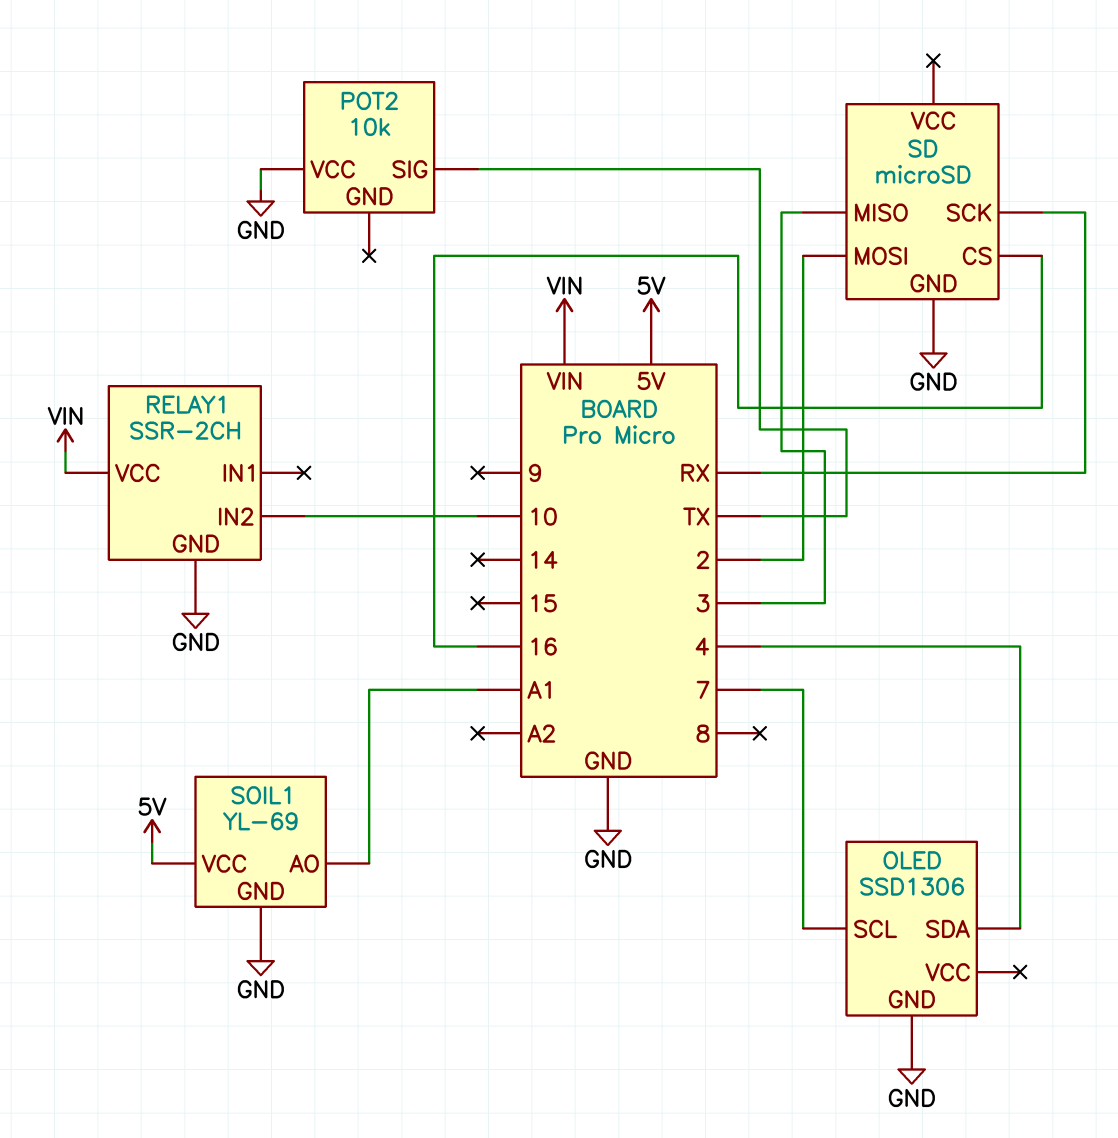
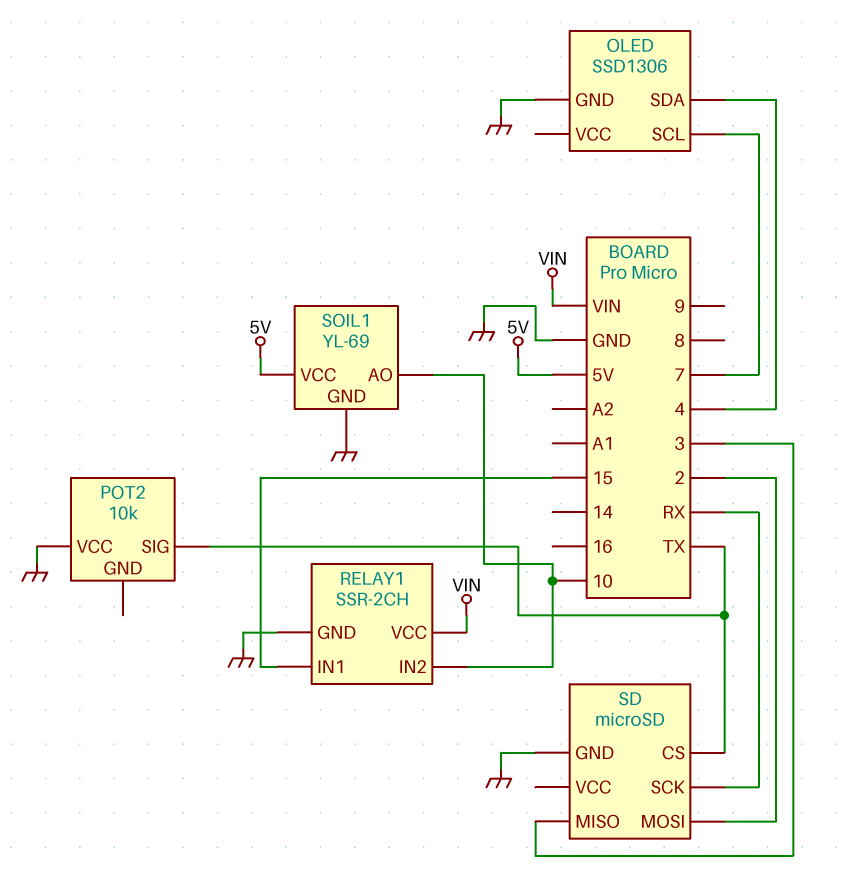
RELAY1 pin IN1: none -> 15
SD pin CS: 16 -> TX
SOIL1 pin AO: A1 -> 10

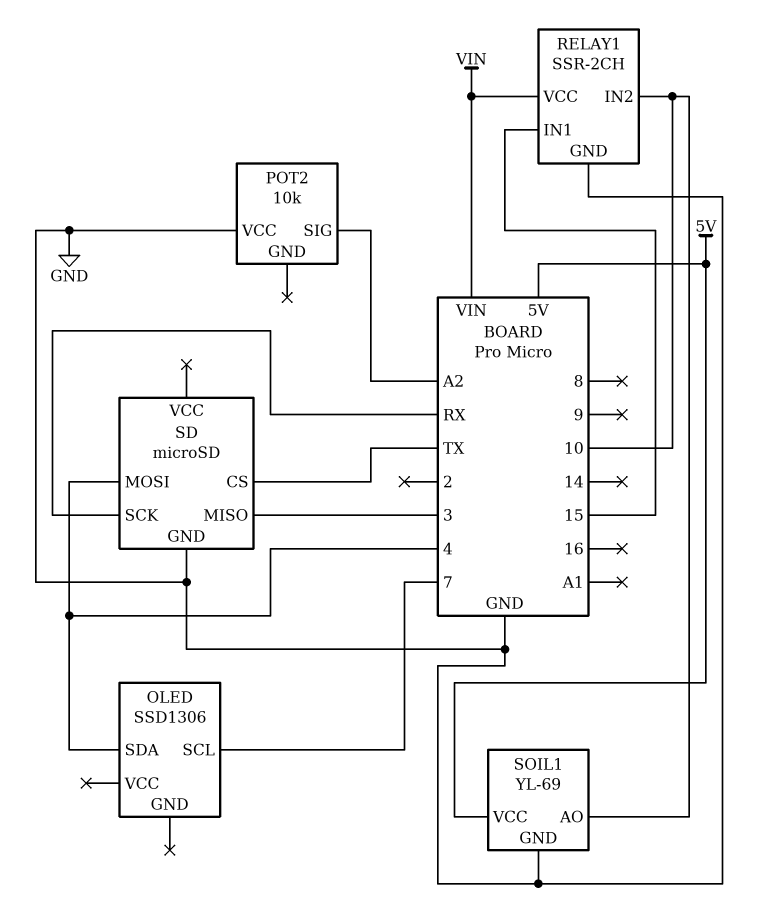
OLED pin GND: GND -> none
POT2 pin SIG: TX -> A2
SD pin MOSI: 2 -> 4

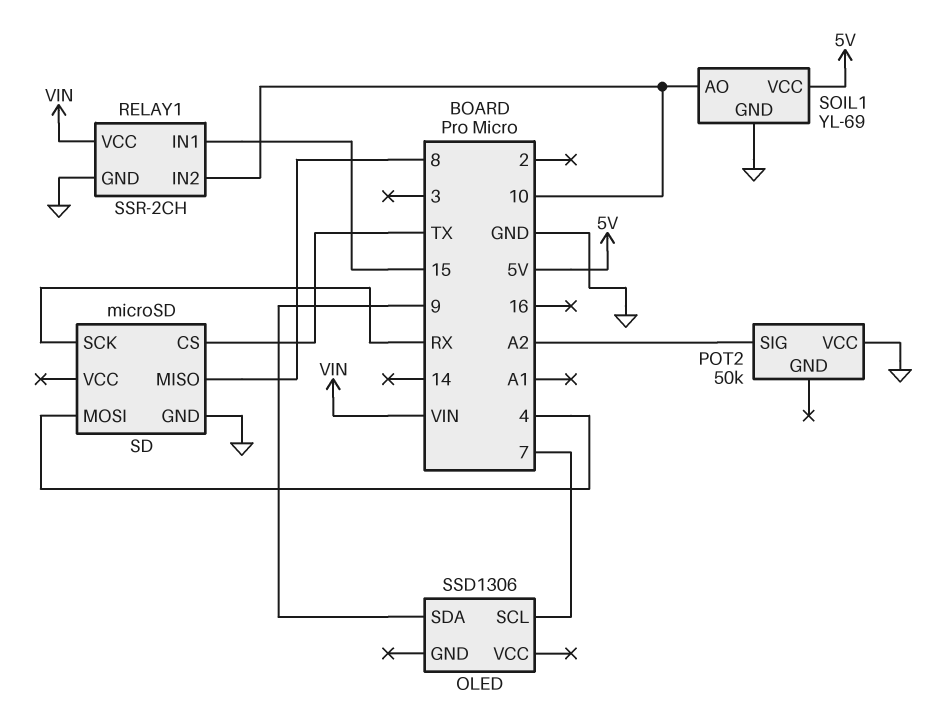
OLED pin SDA: 4 -> 9
POT2: 10k -> 50k
SD pin MISO: 3 -> 8

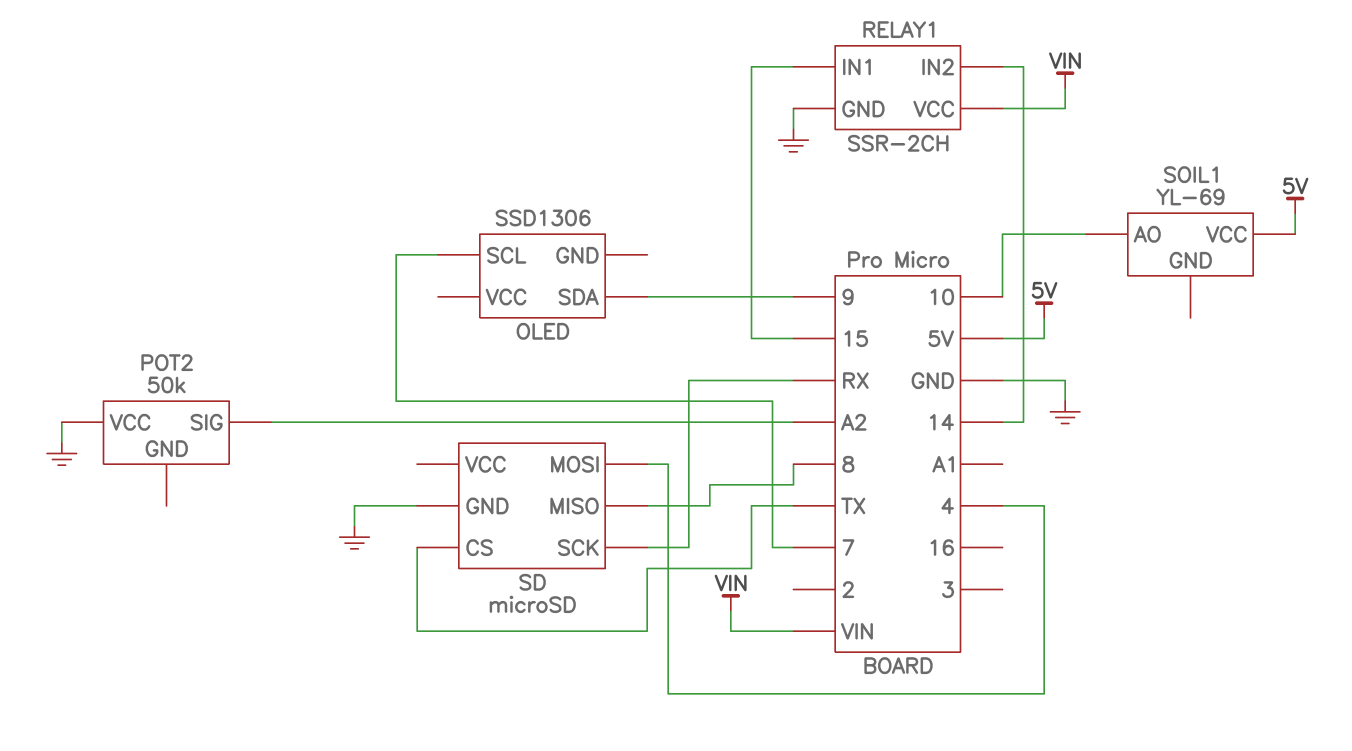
RELAY1 pin IN2: 10 -> 14
SOIL1 pin GND: GND -> none

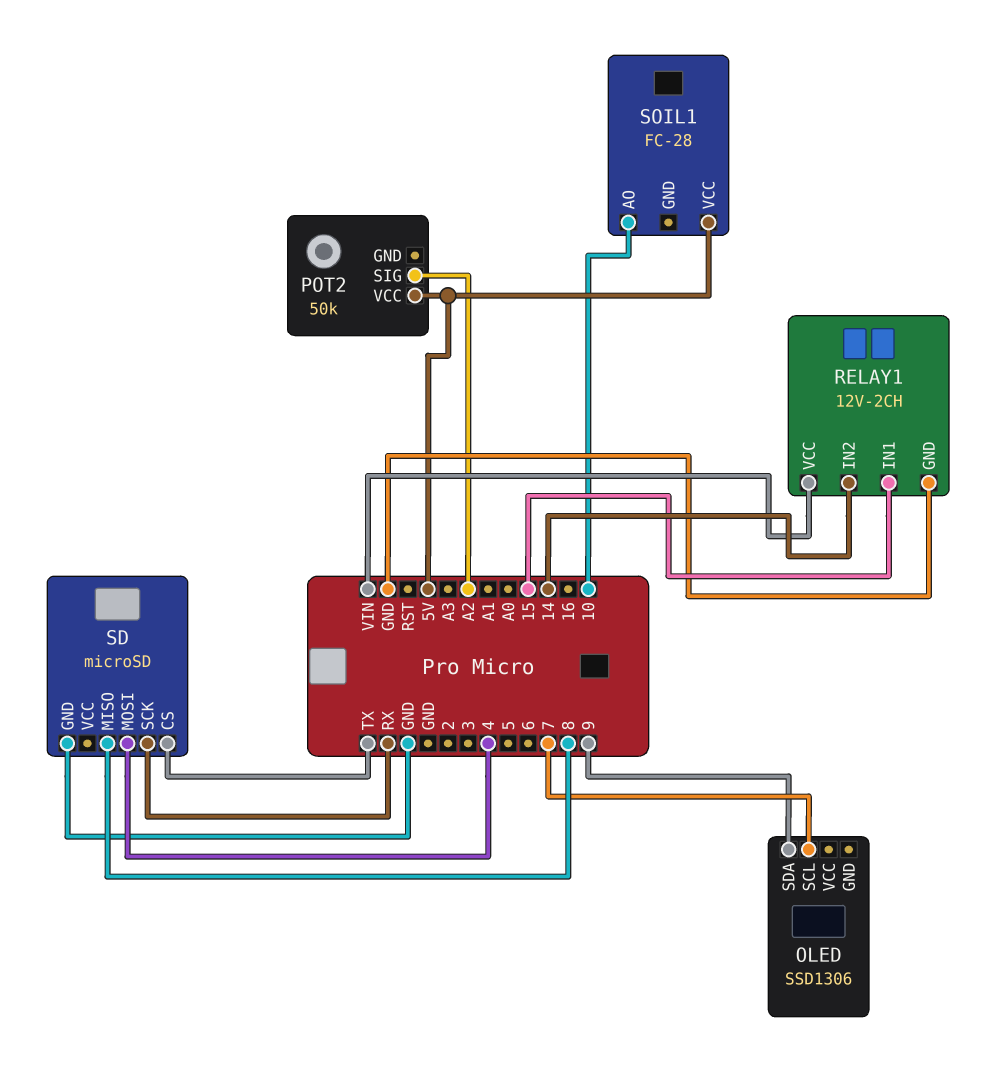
POT2 pin VCC: GND -> 5V
RELAY1: SSR-2CH -> 12V-2CH
SOIL1: YL-69 -> FC-28

